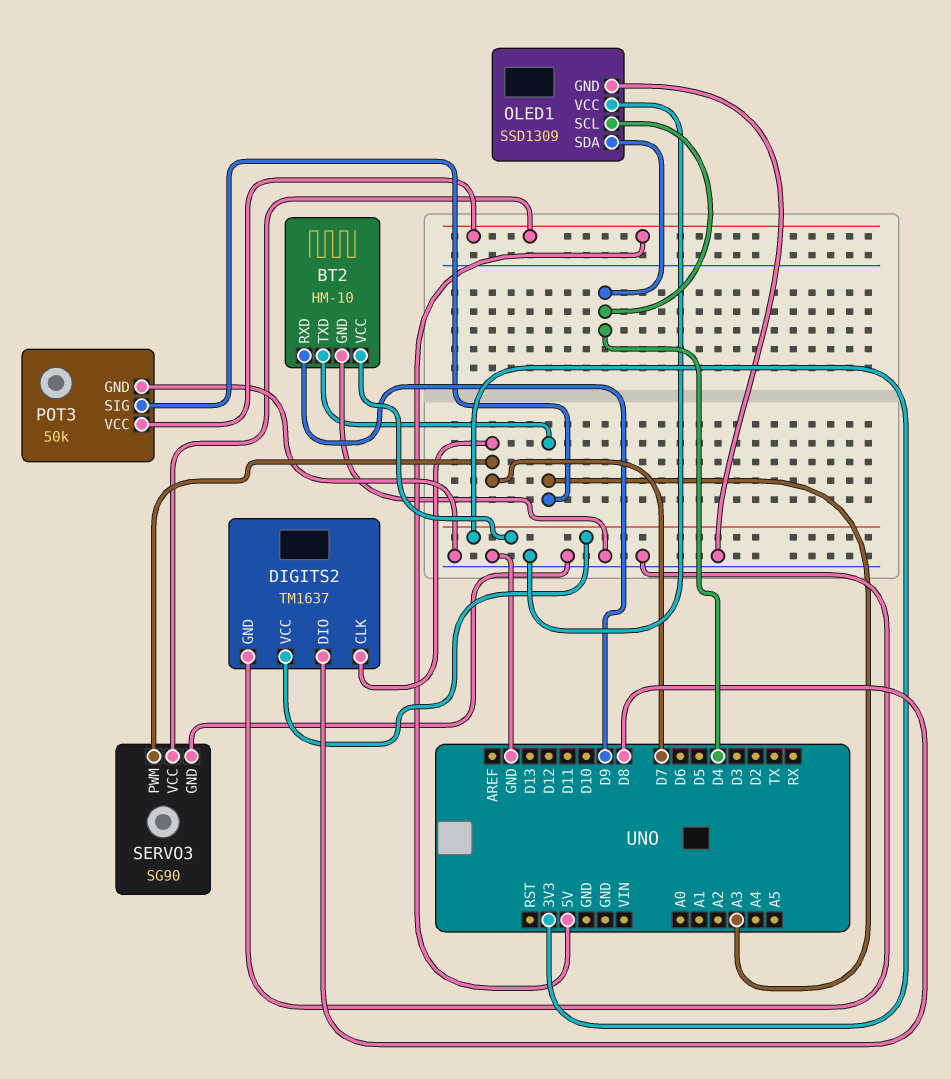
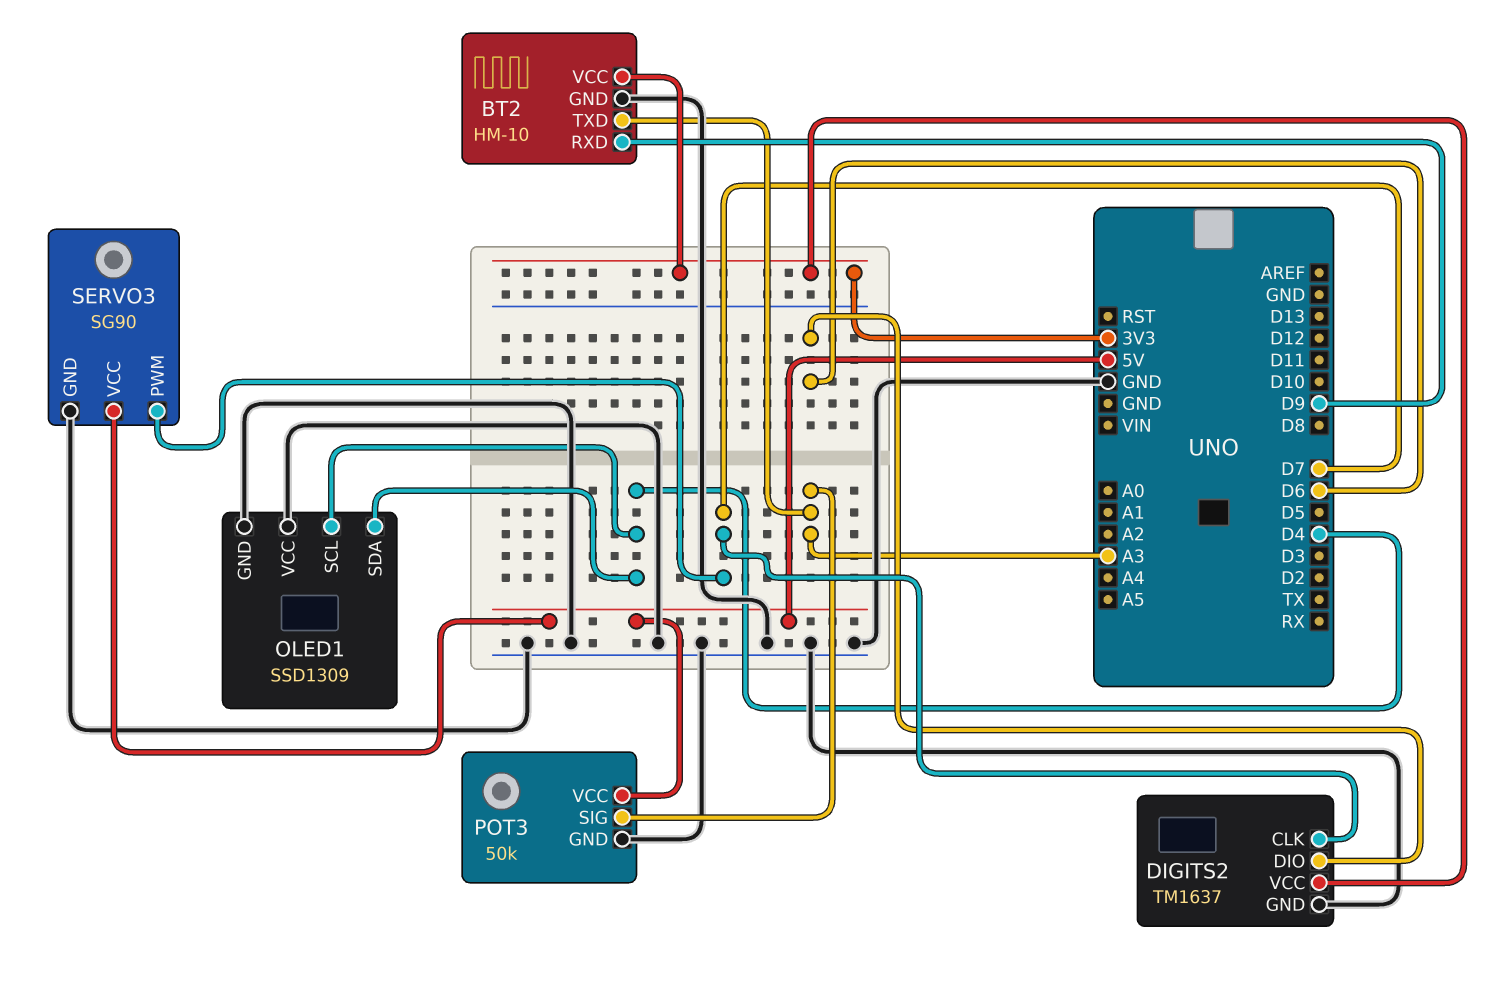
DIGITS2 pin DIO: D8 -> D6

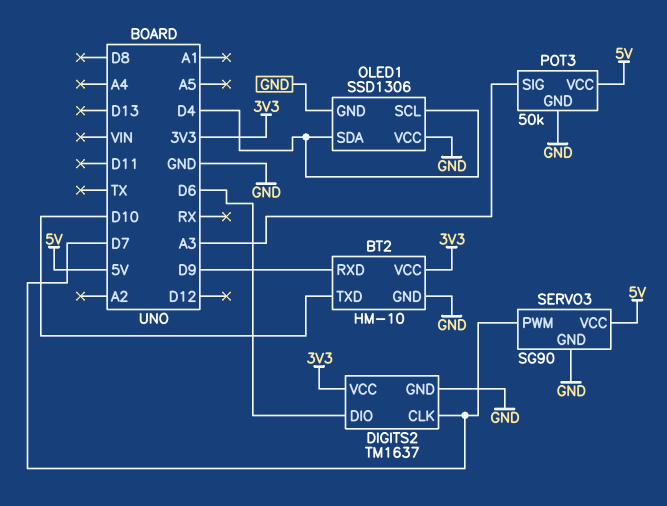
BT2 pin TXD: A3 -> D10
OLED1: SSD1309 -> SSD1306

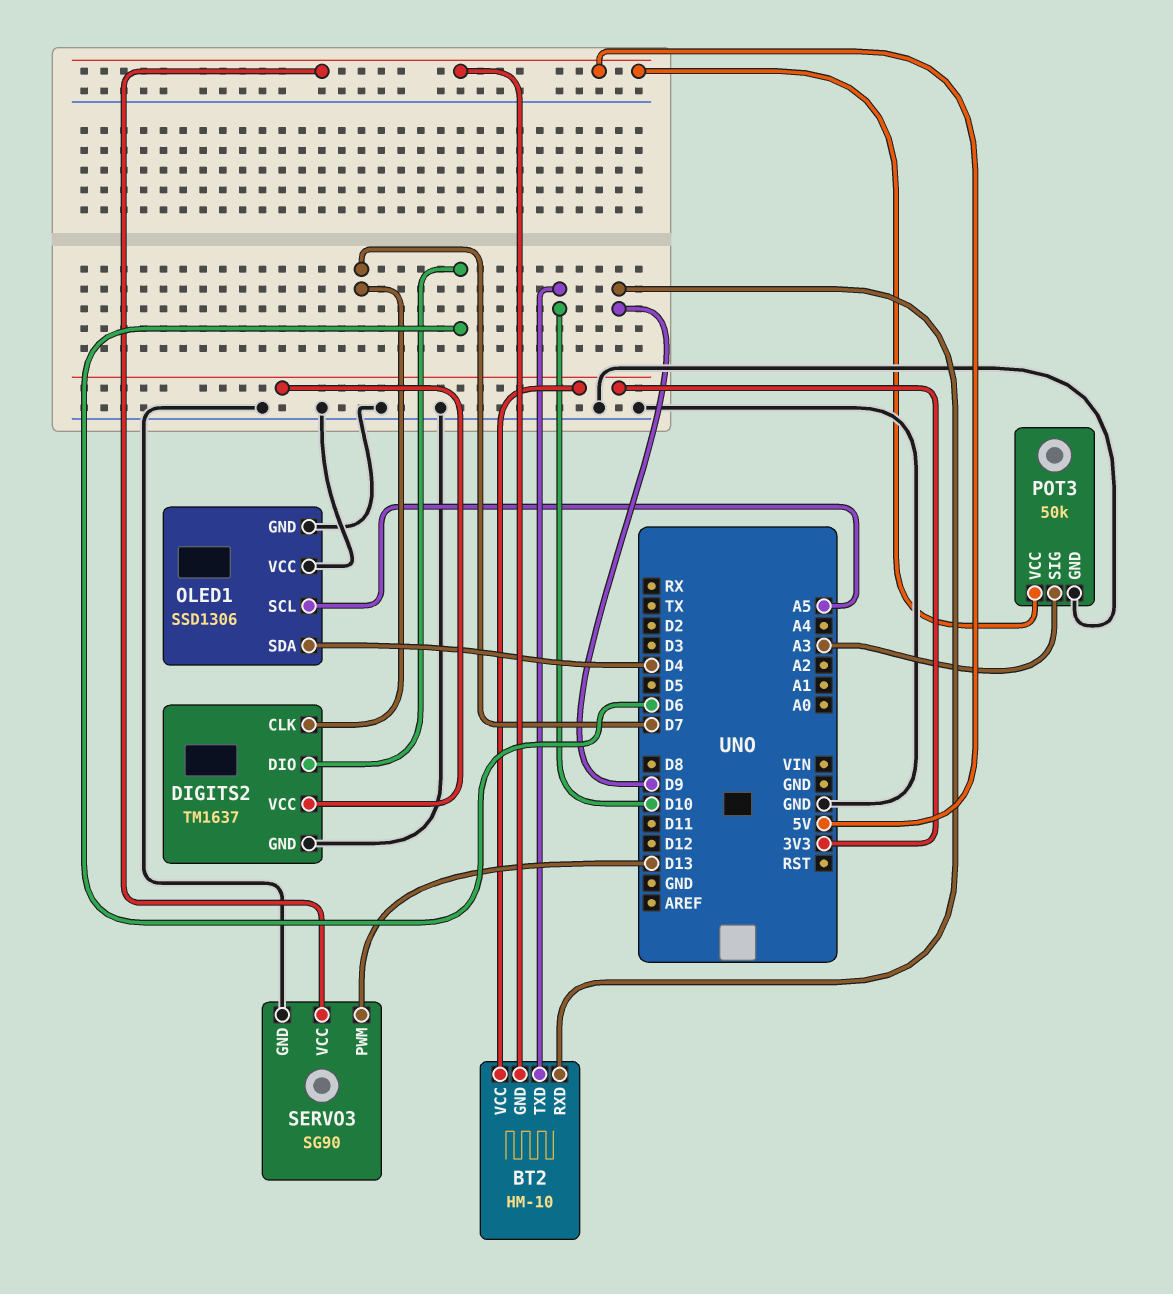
BT2 pin GND: GND -> 5V
OLED1 pin SCL: D4 -> A5
SERVO3 pin PWM: D7 -> D13

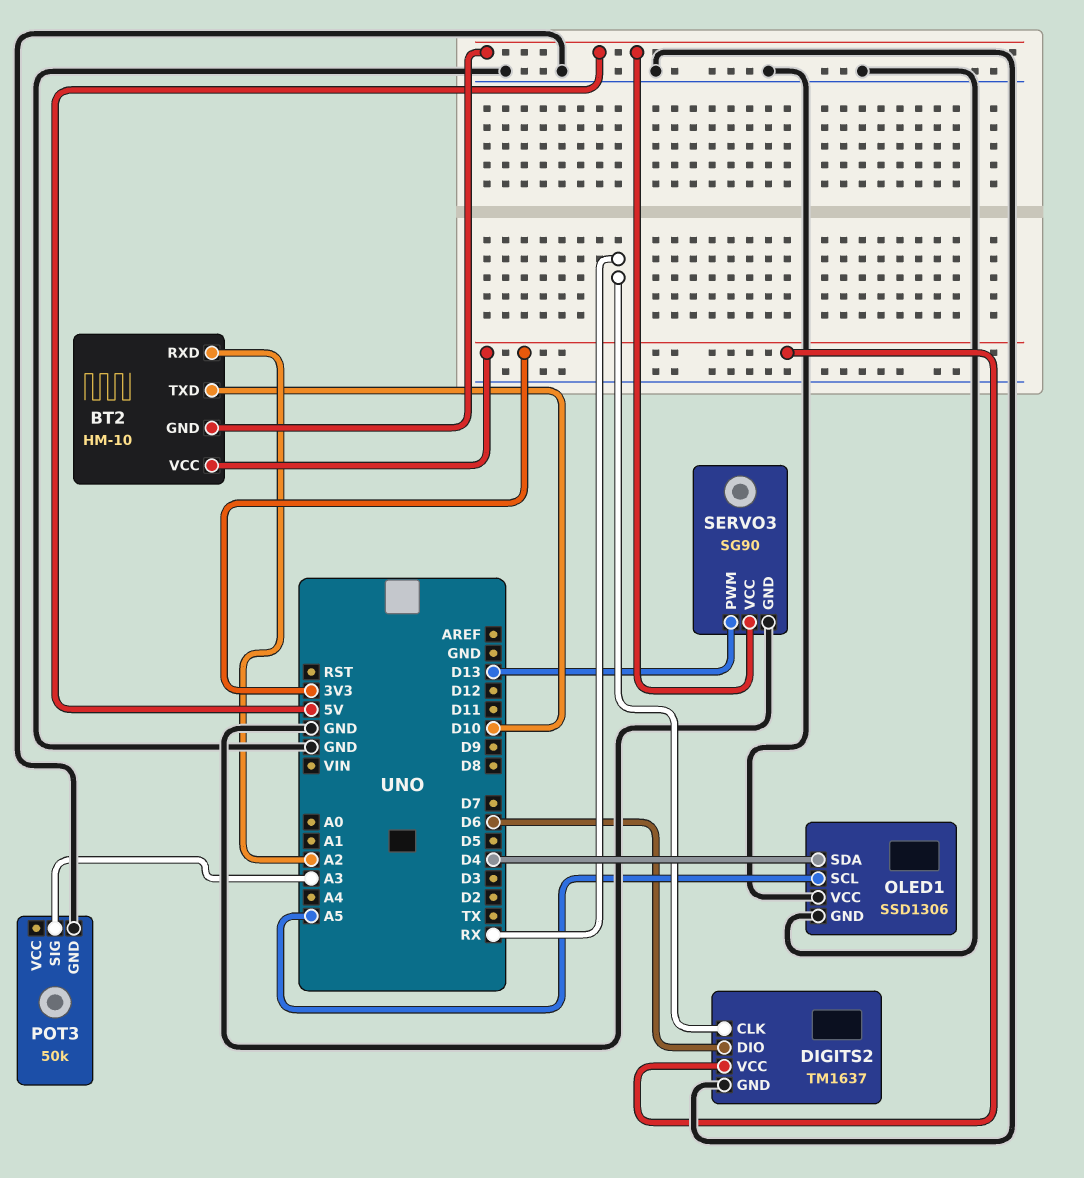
BT2 pin RXD: D9 -> A2
DIGITS2 pin CLK: D7 -> RX
POT3 pin VCC: 5V -> none

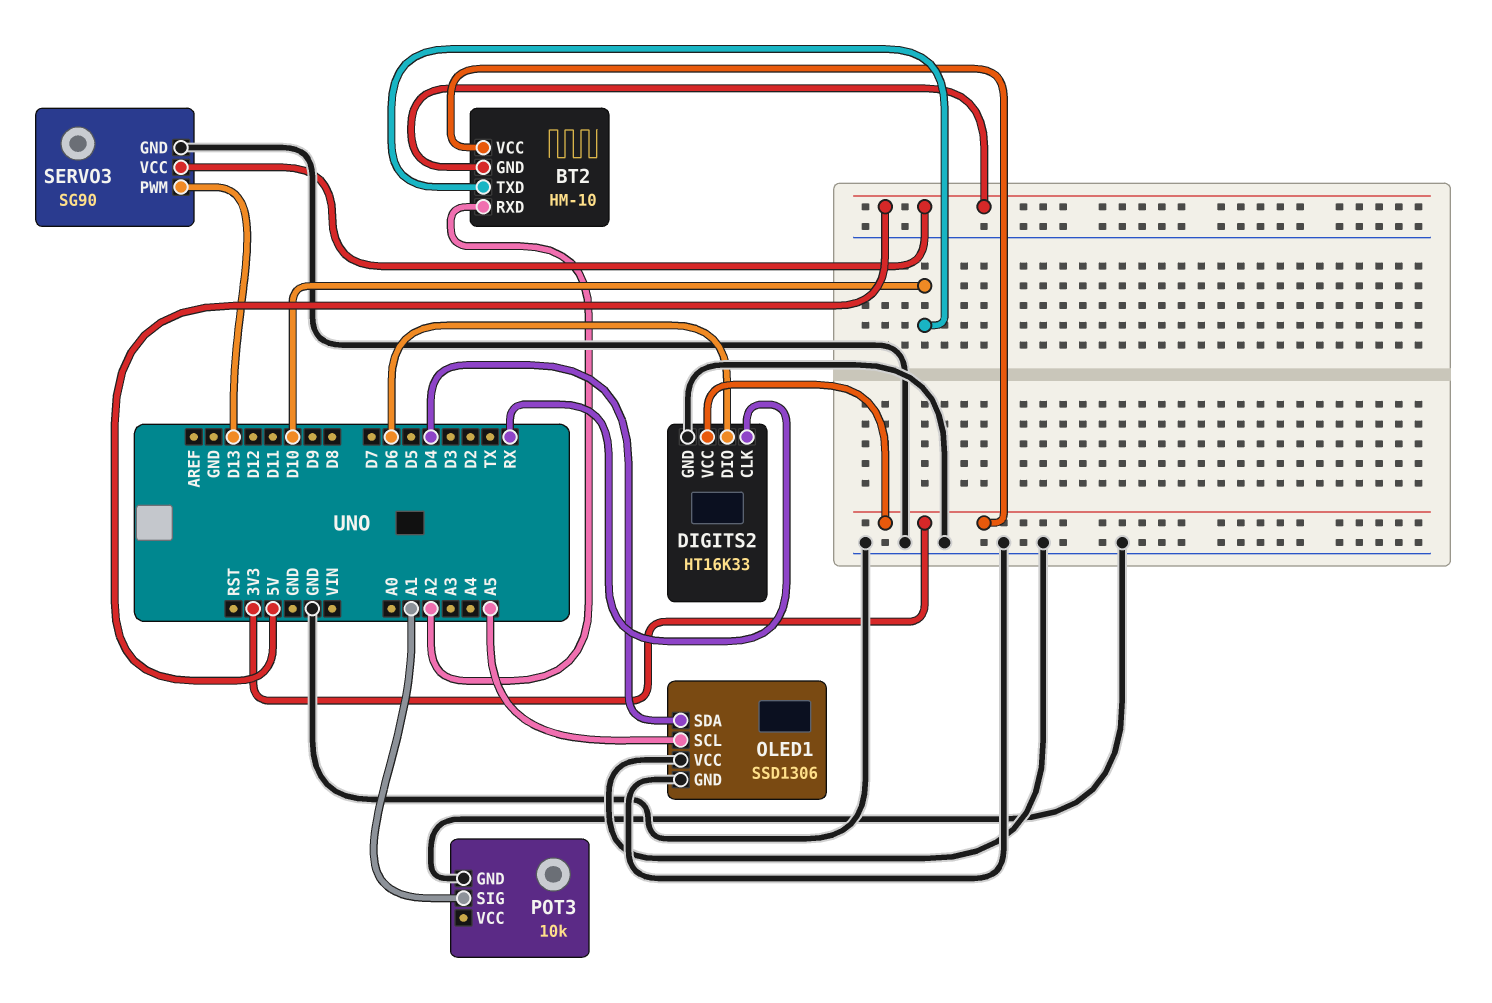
DIGITS2: TM1637 -> HT16K33
POT3: 50k -> 10k
POT3 pin SIG: A3 -> A1

